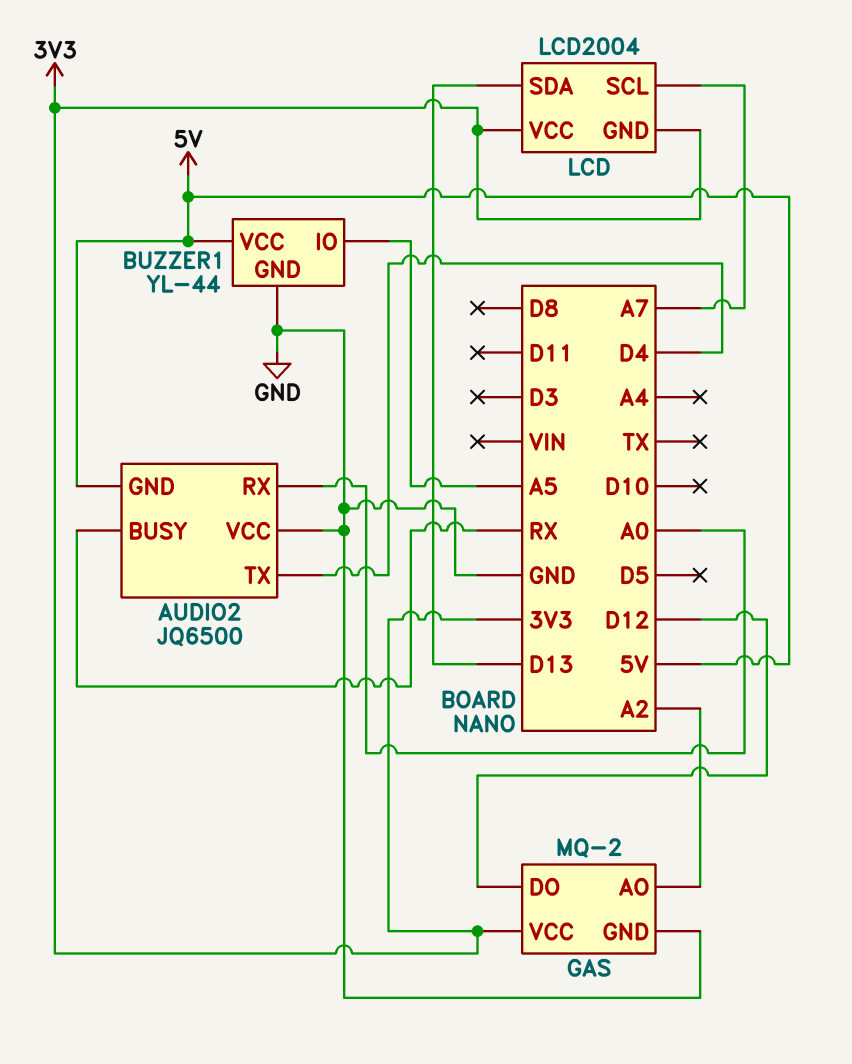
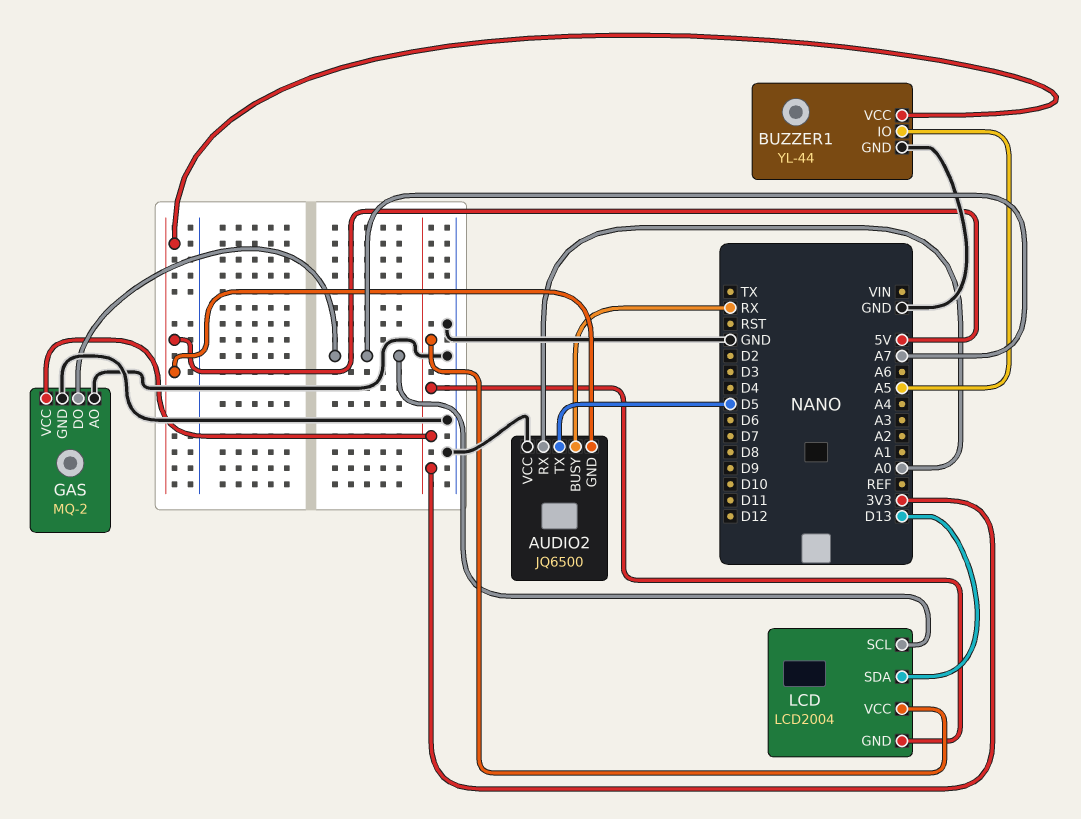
AUDIO2 pin TX: D4 -> D5
GAS pin AO: A2 -> GND
GAS pin DO: D12 -> A7

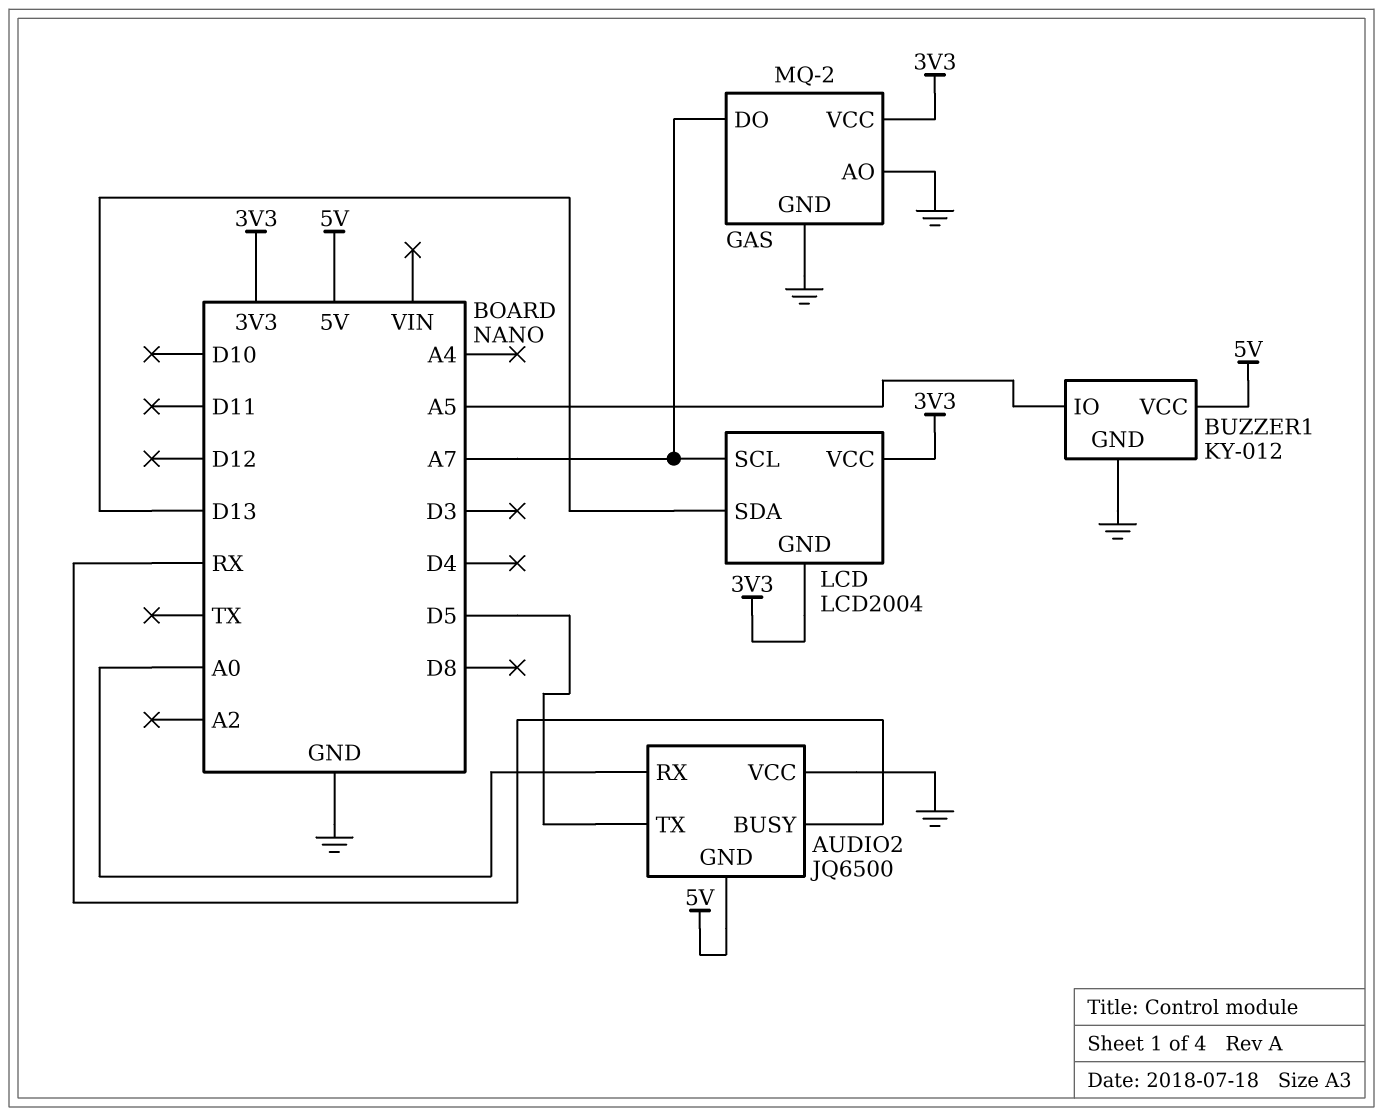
BUZZER1: YL-44 -> KY-012

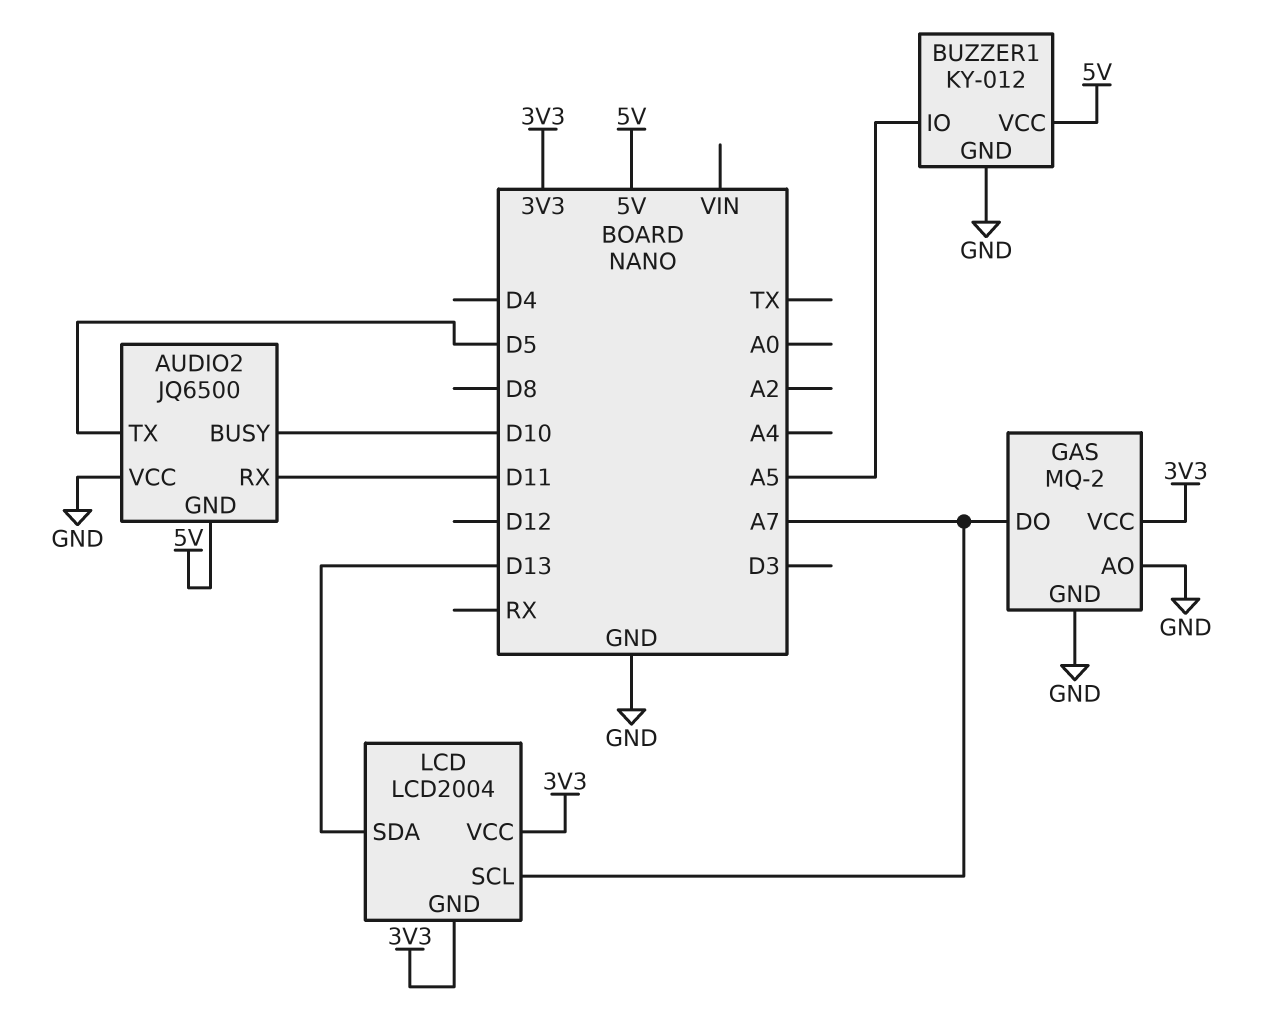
AUDIO2 pin BUSY: RX -> D10
AUDIO2 pin RX: A0 -> D11

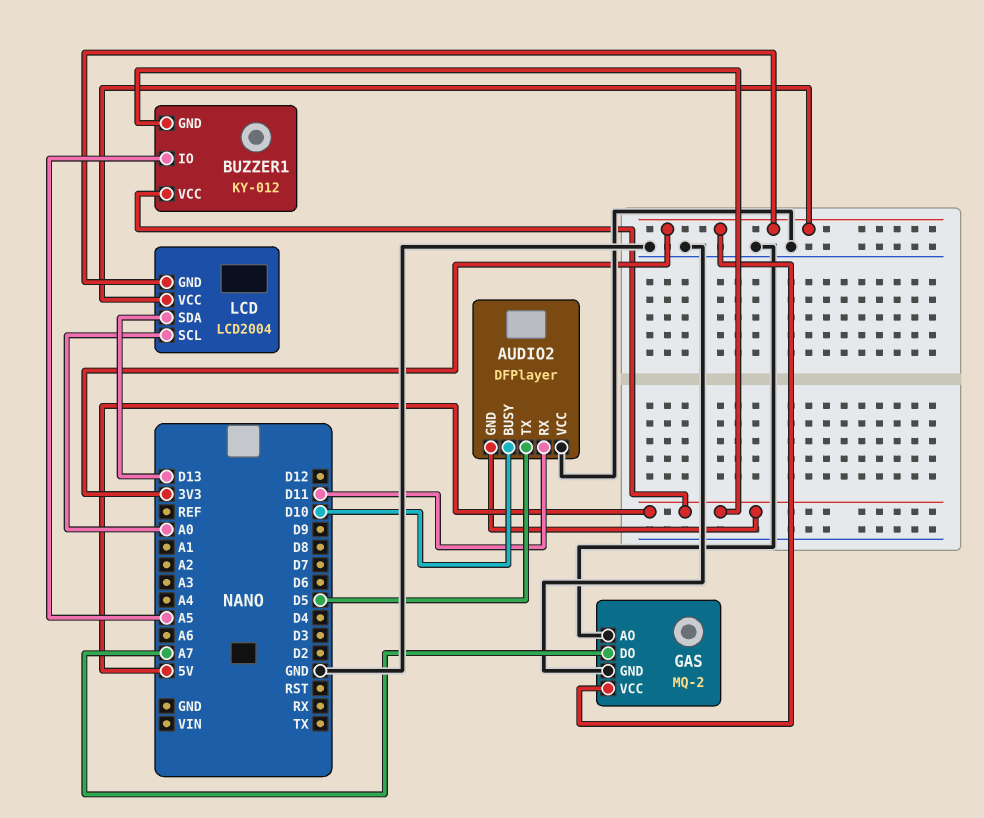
AUDIO2: JQ6500 -> DFPlayer
BUZZER1 pin GND: GND -> 5V
LCD pin SCL: A7 -> A0

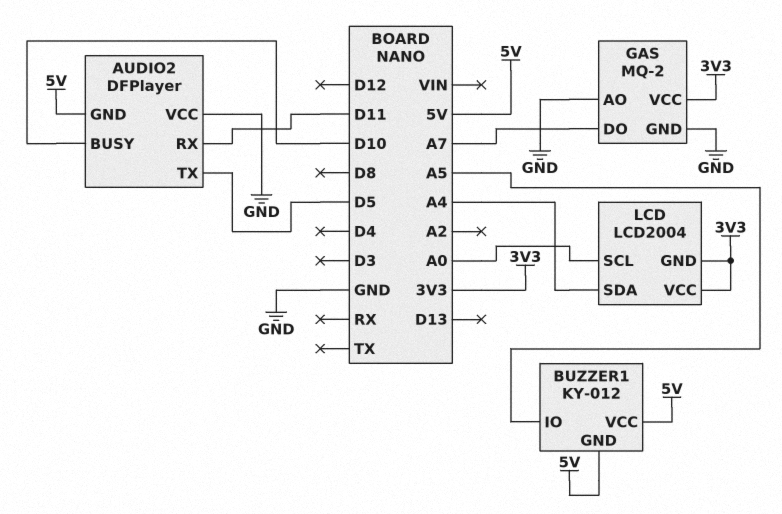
LCD pin SDA: D13 -> A4

